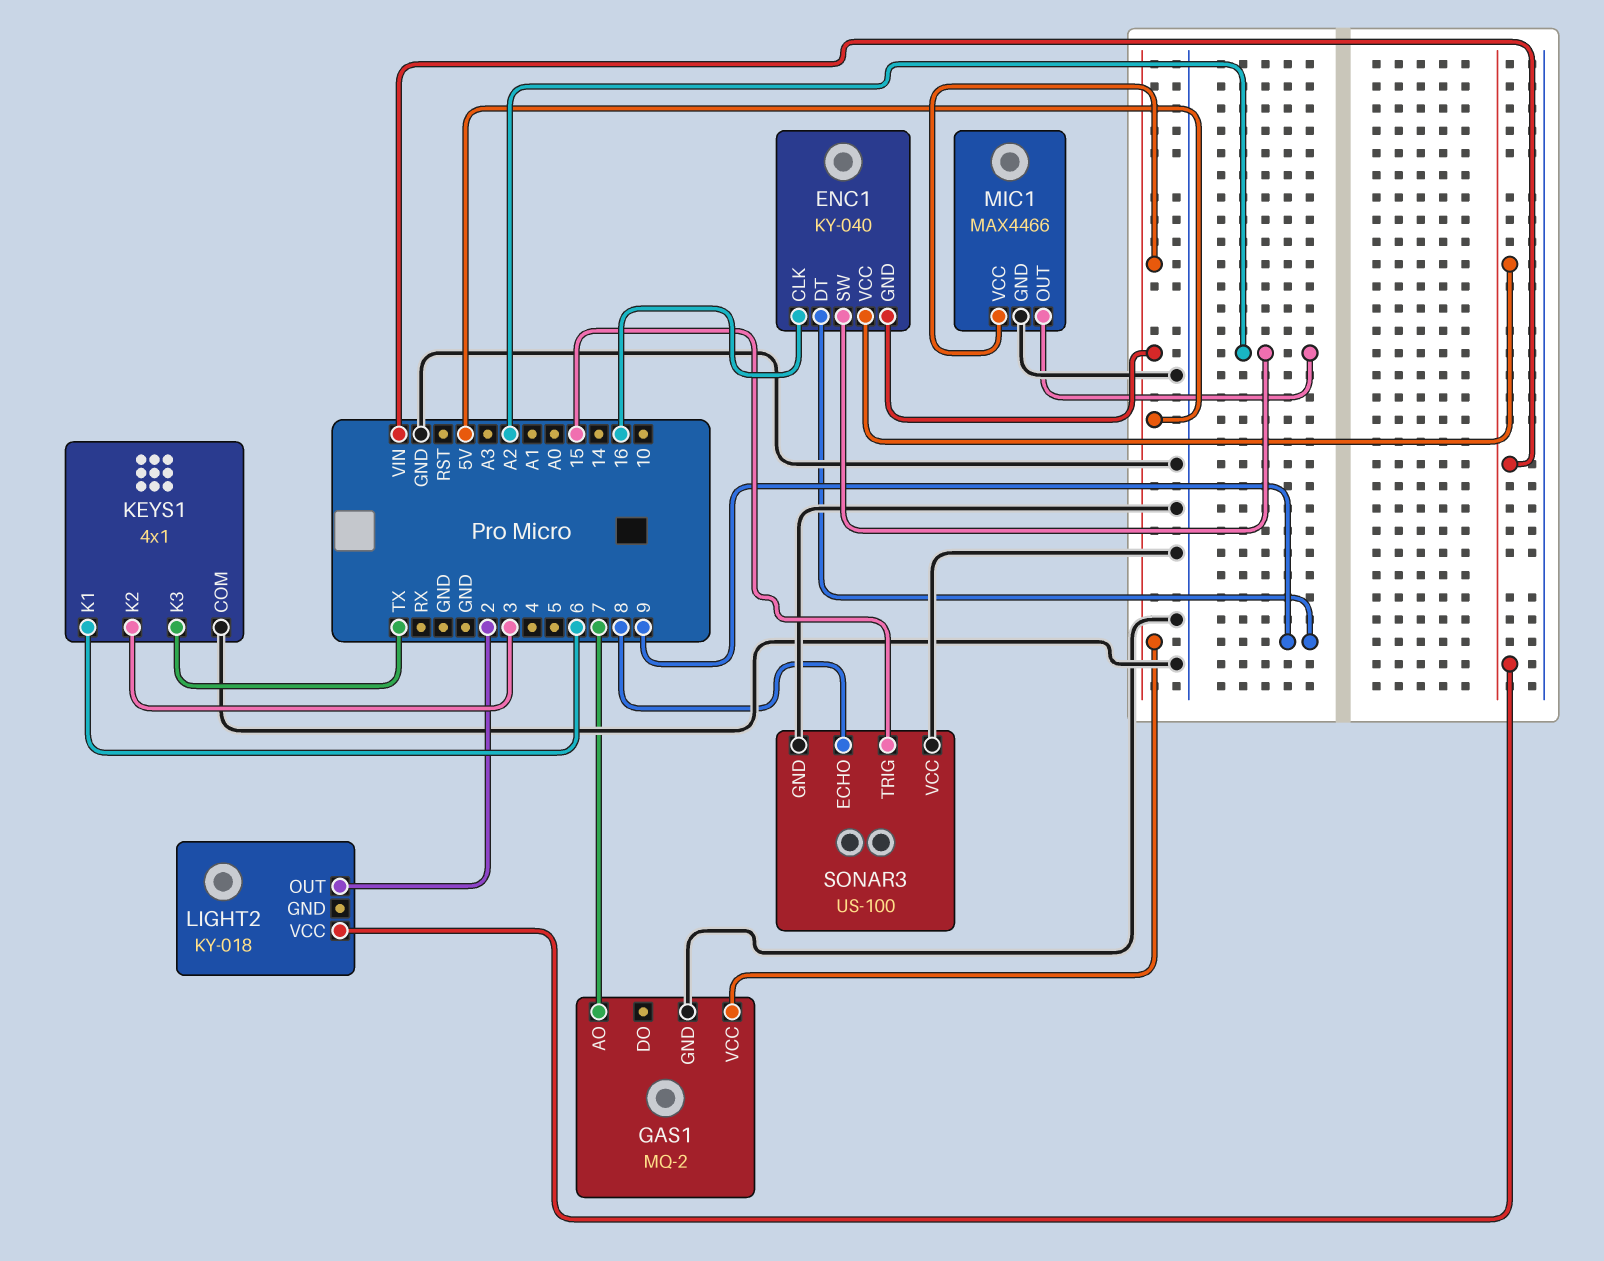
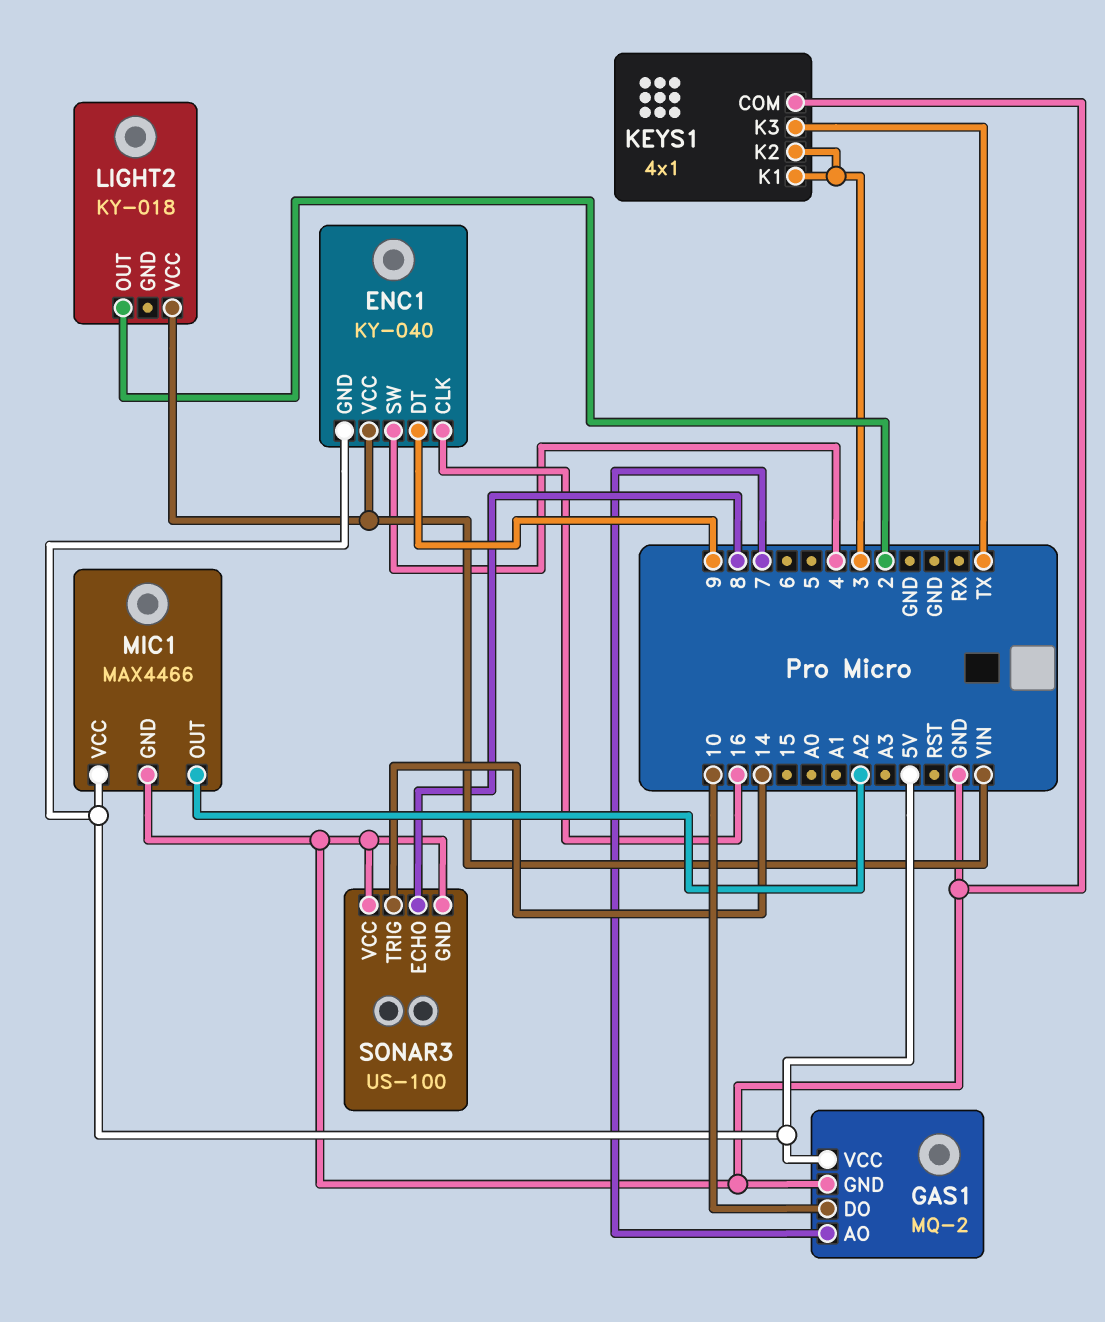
ENC1 pin SW: A2 -> 4
GAS1 pin DO: none -> 10
KEYS1 pin K1: 6 -> 3
SONAR3 pin TRIG: 15 -> 14

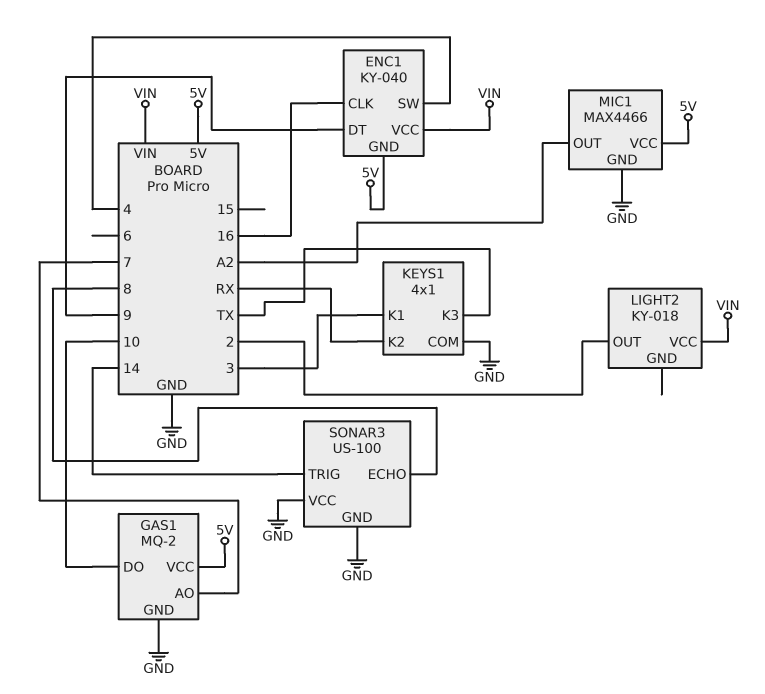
KEYS1 pin K2: 3 -> RX

